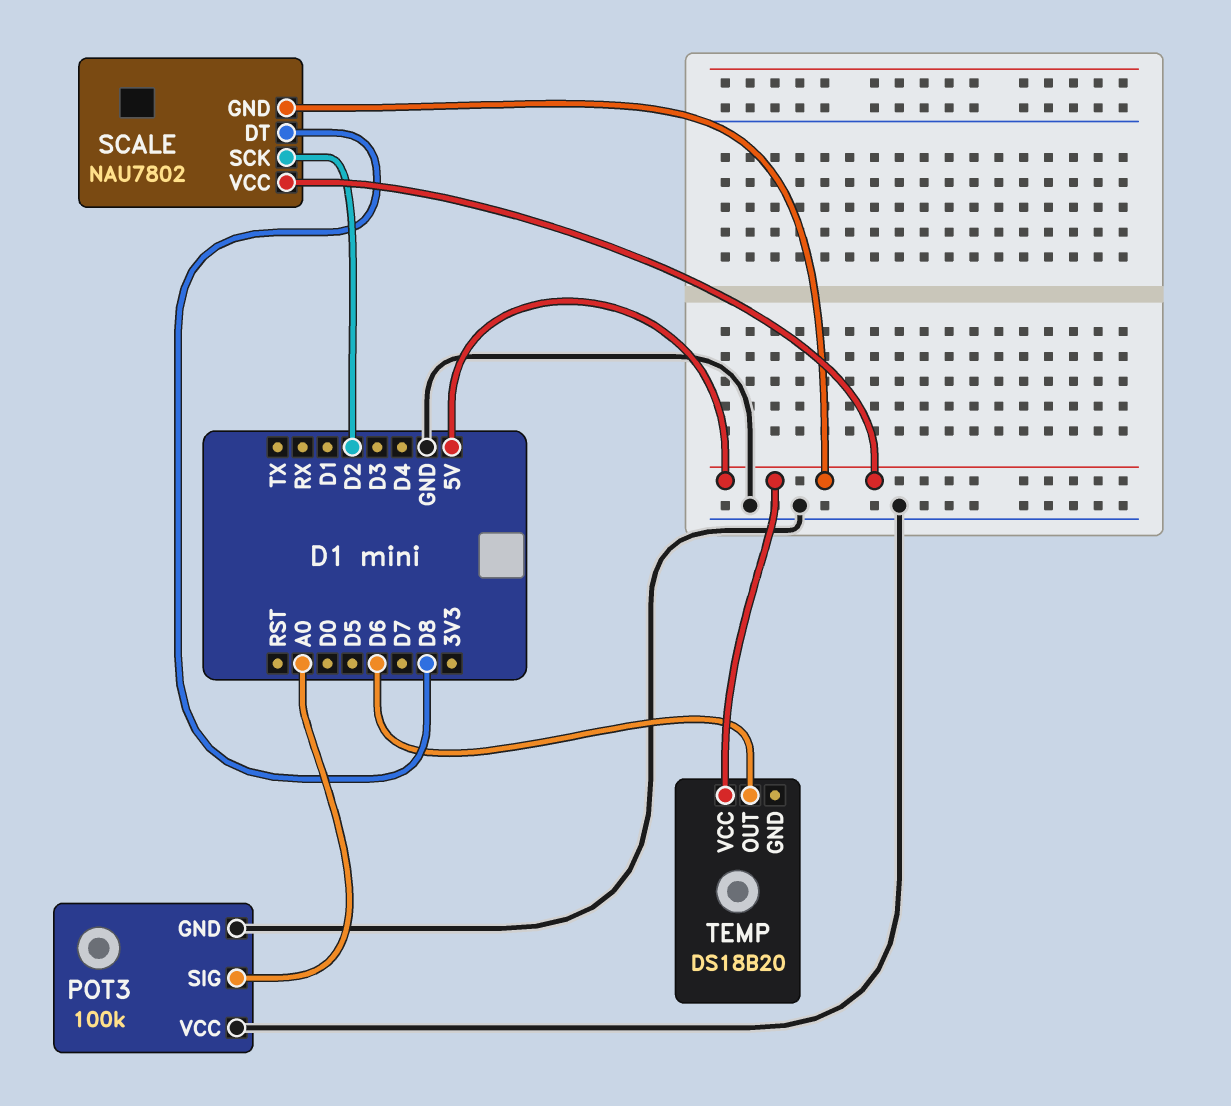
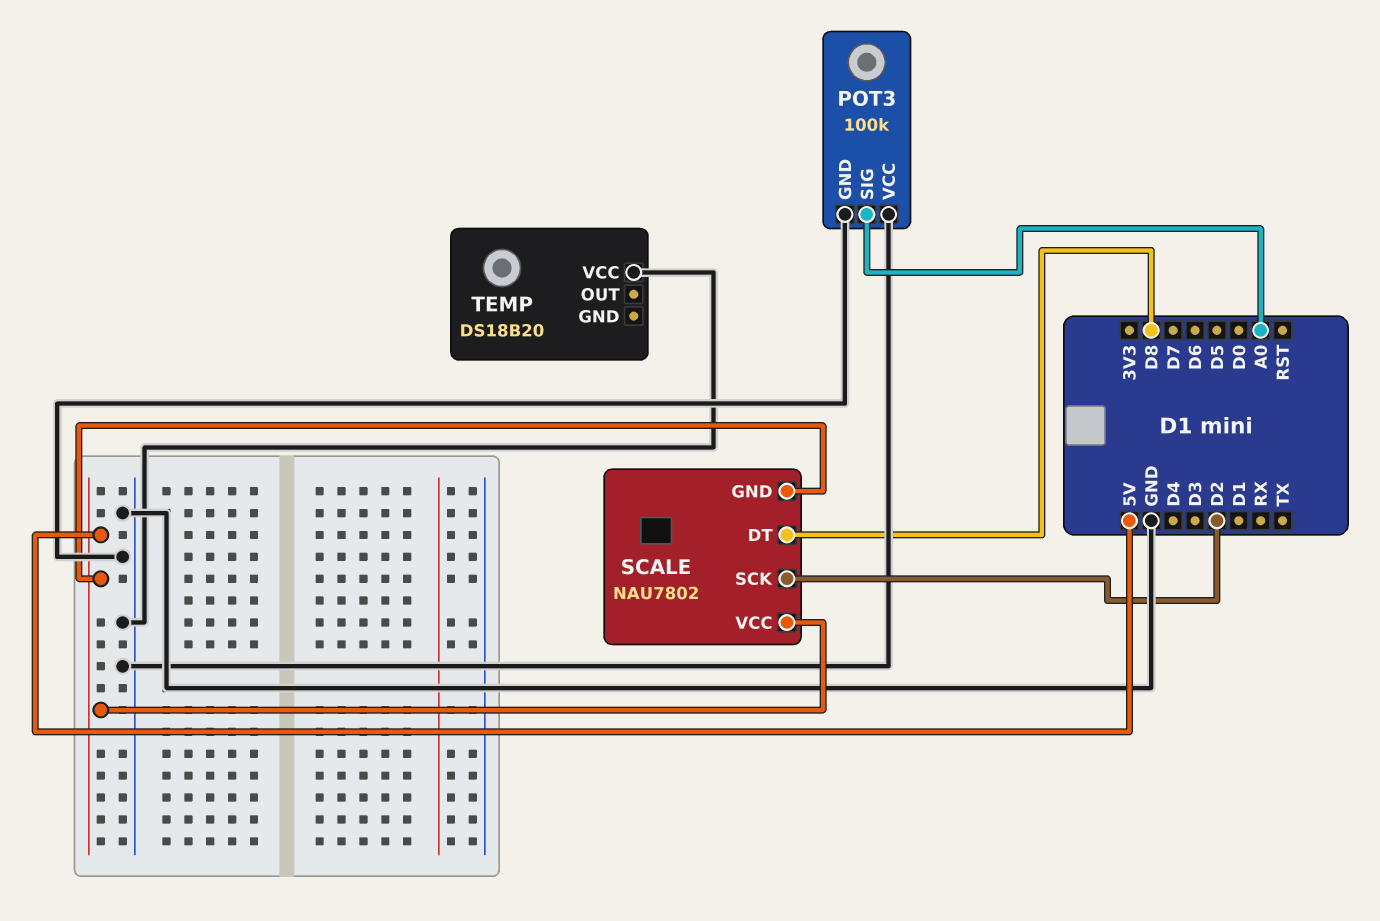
TEMP pin OUT: D6 -> none
TEMP pin VCC: 5V -> GND

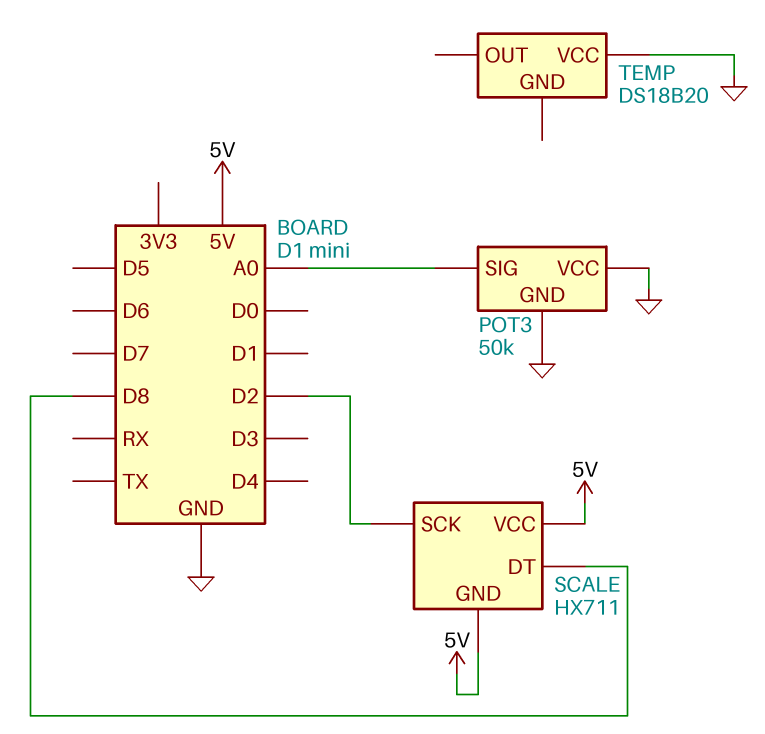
POT3: 100k -> 50k
SCALE: NAU7802 -> HX711

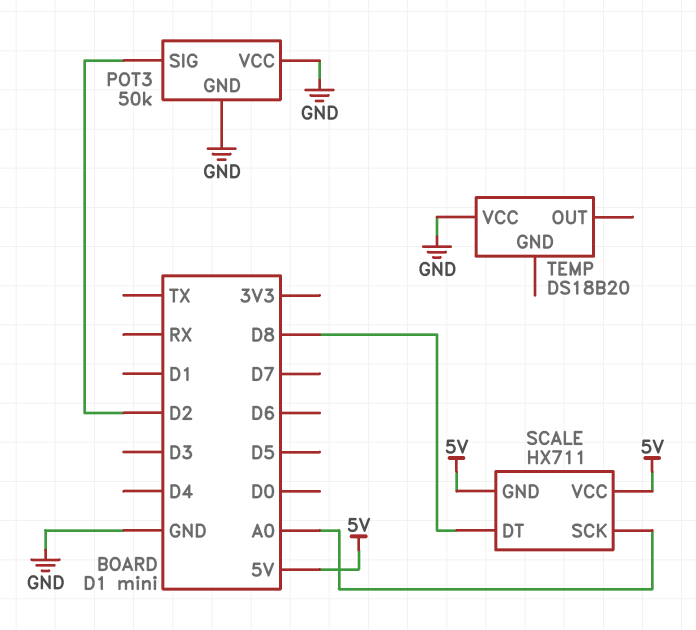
POT3 pin SIG: A0 -> D2
SCALE pin SCK: D2 -> A0

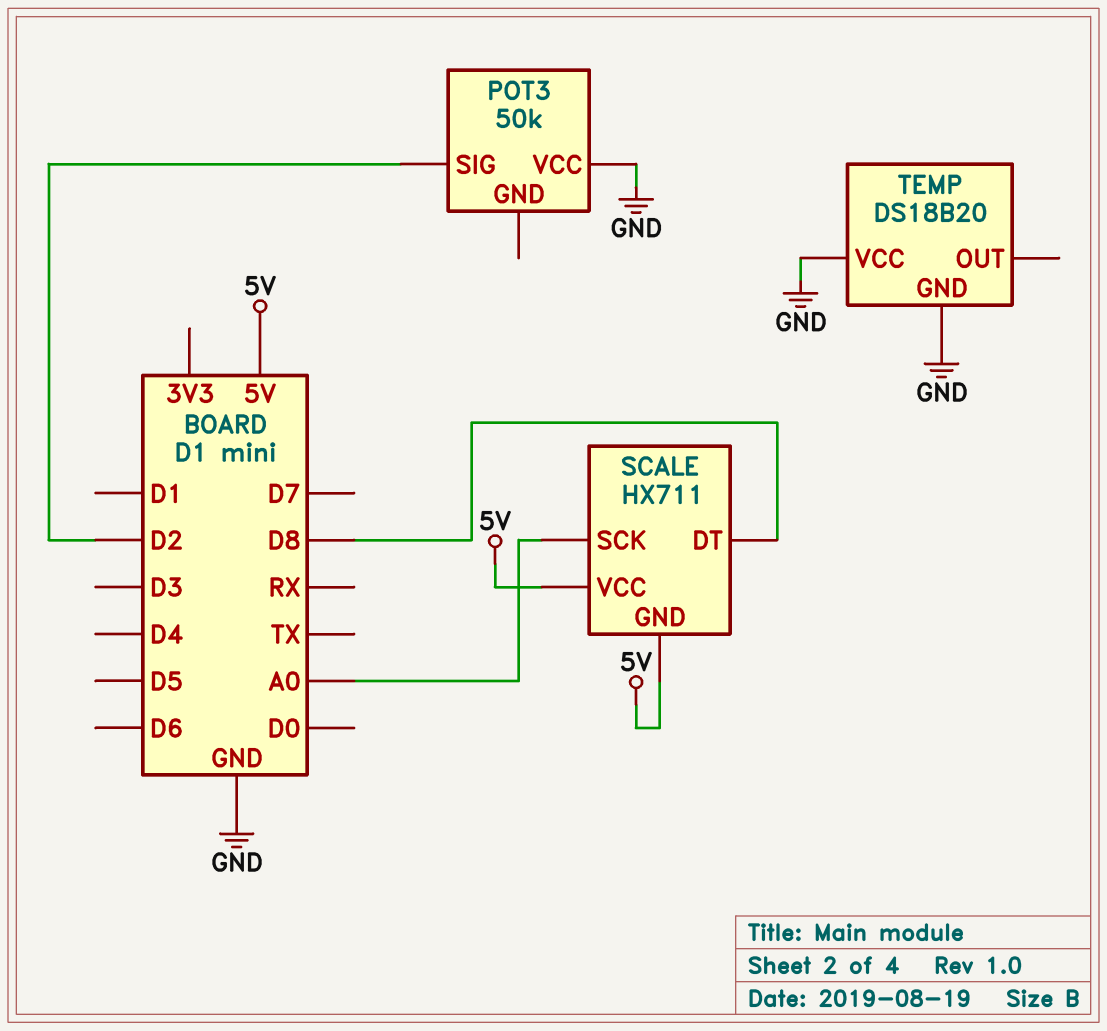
POT3 pin GND: GND -> none
TEMP pin GND: none -> GND

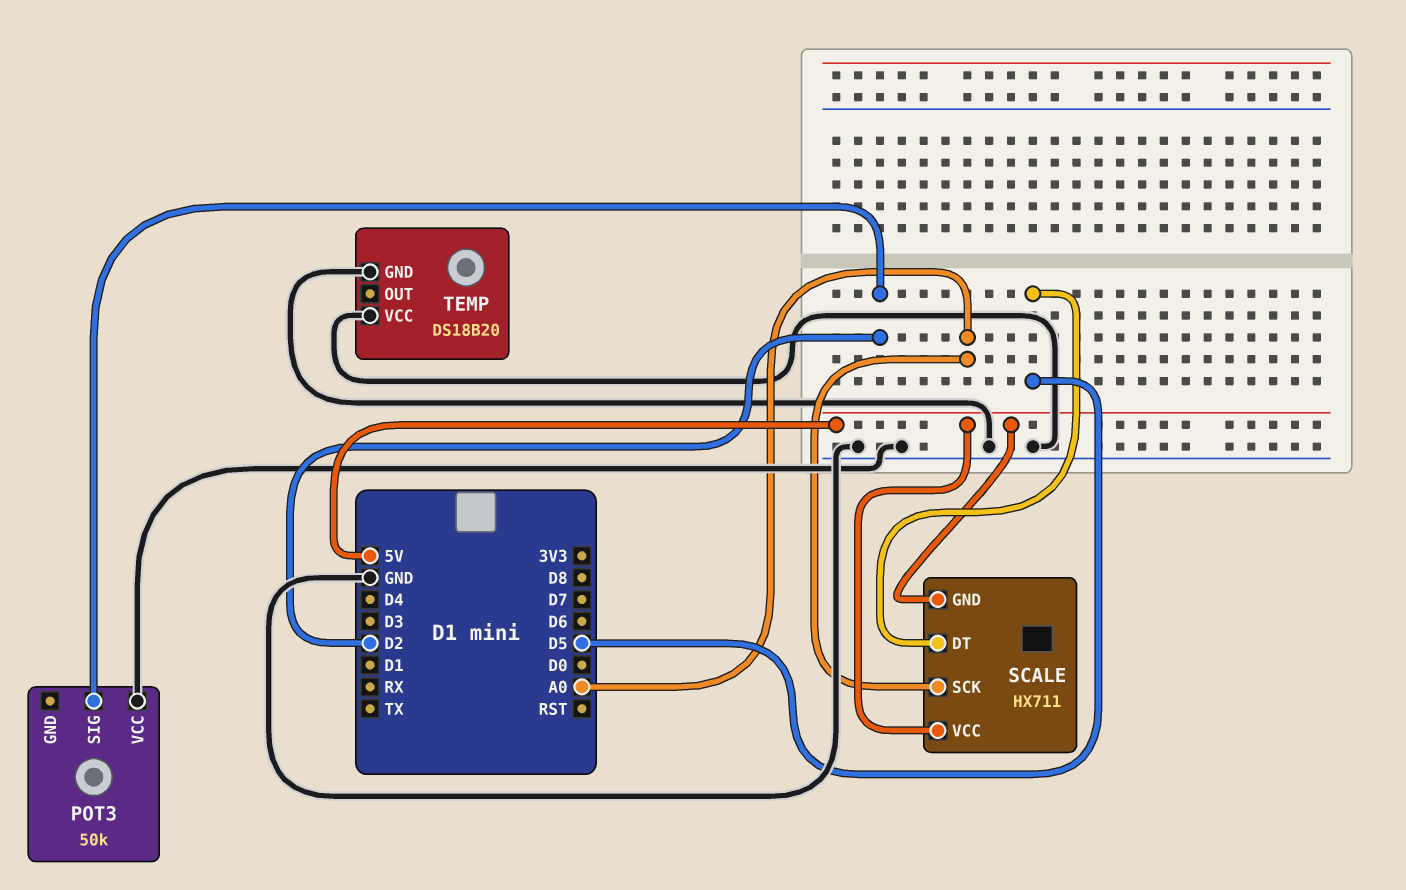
SCALE pin DT: D8 -> D5

